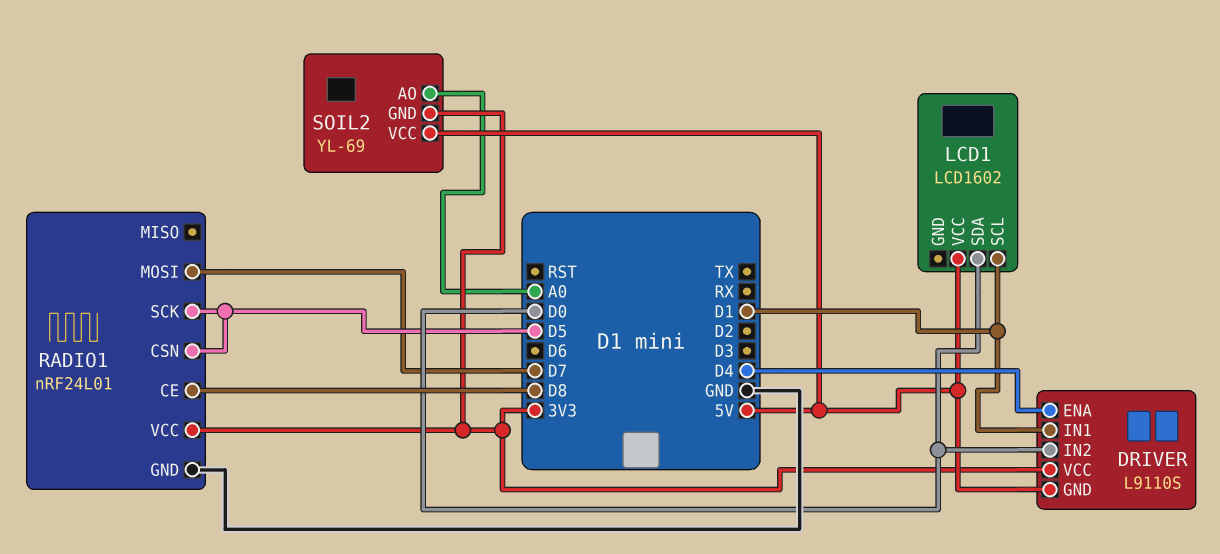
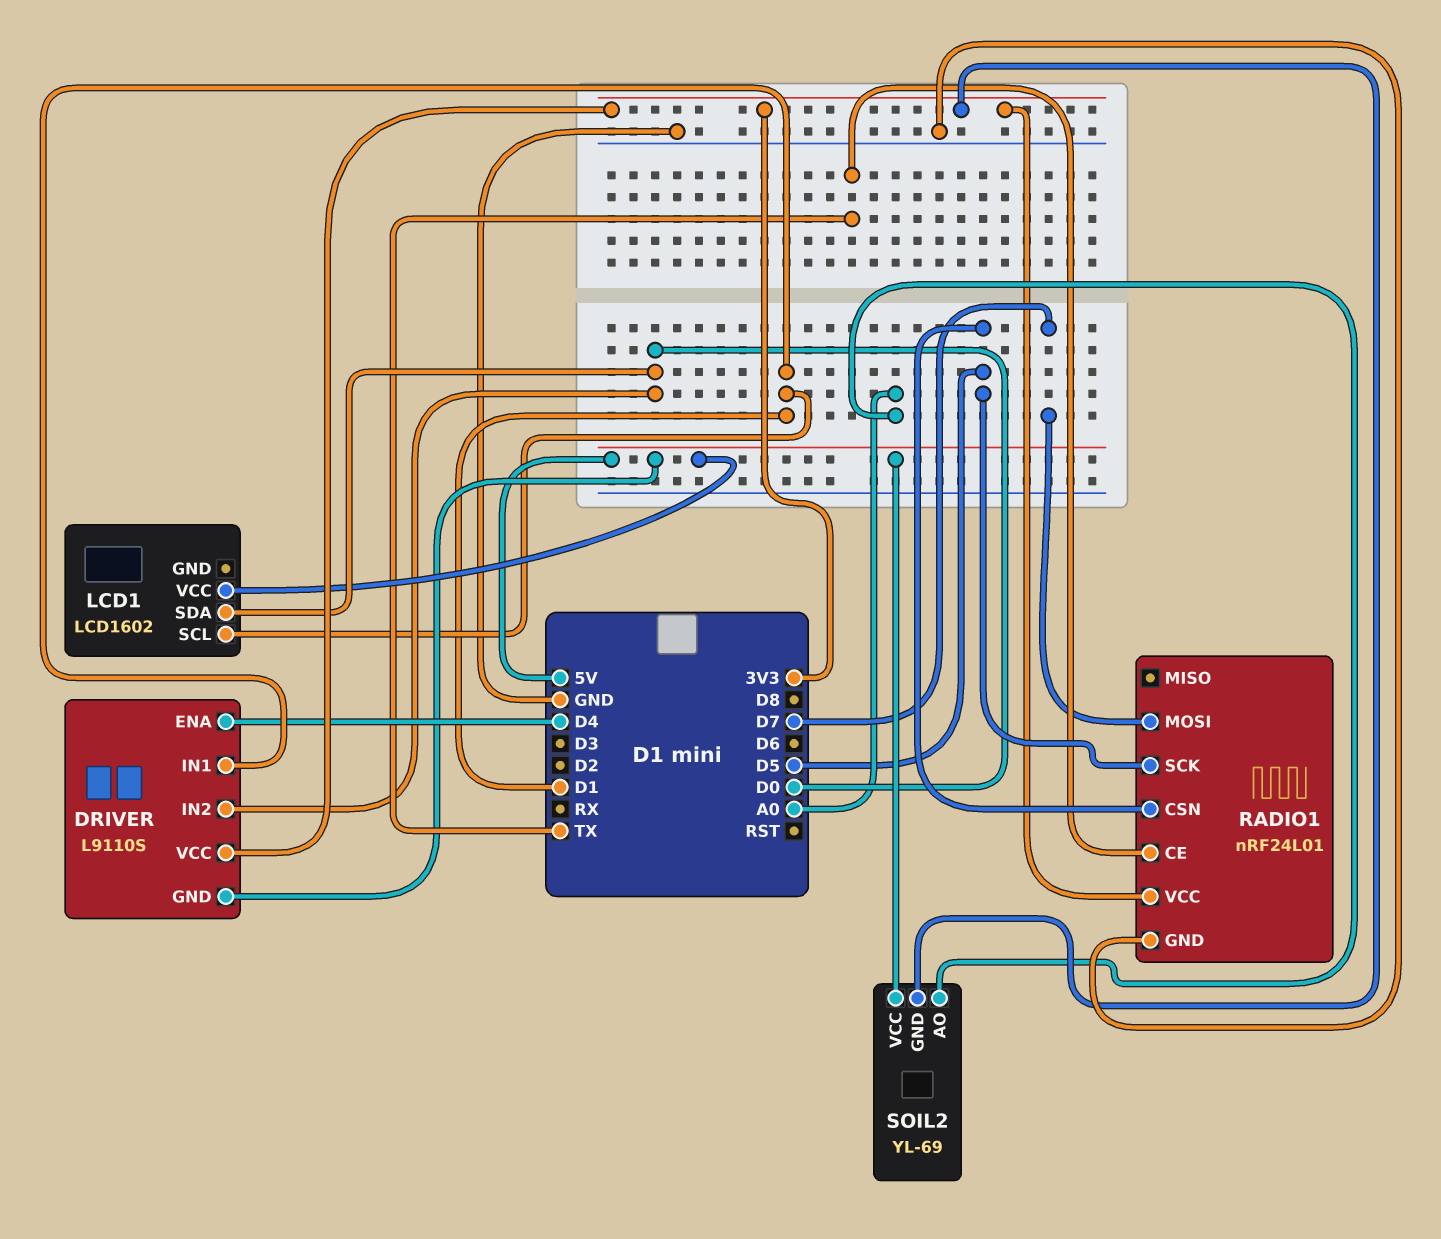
RADIO1 pin CE: D8 -> TX

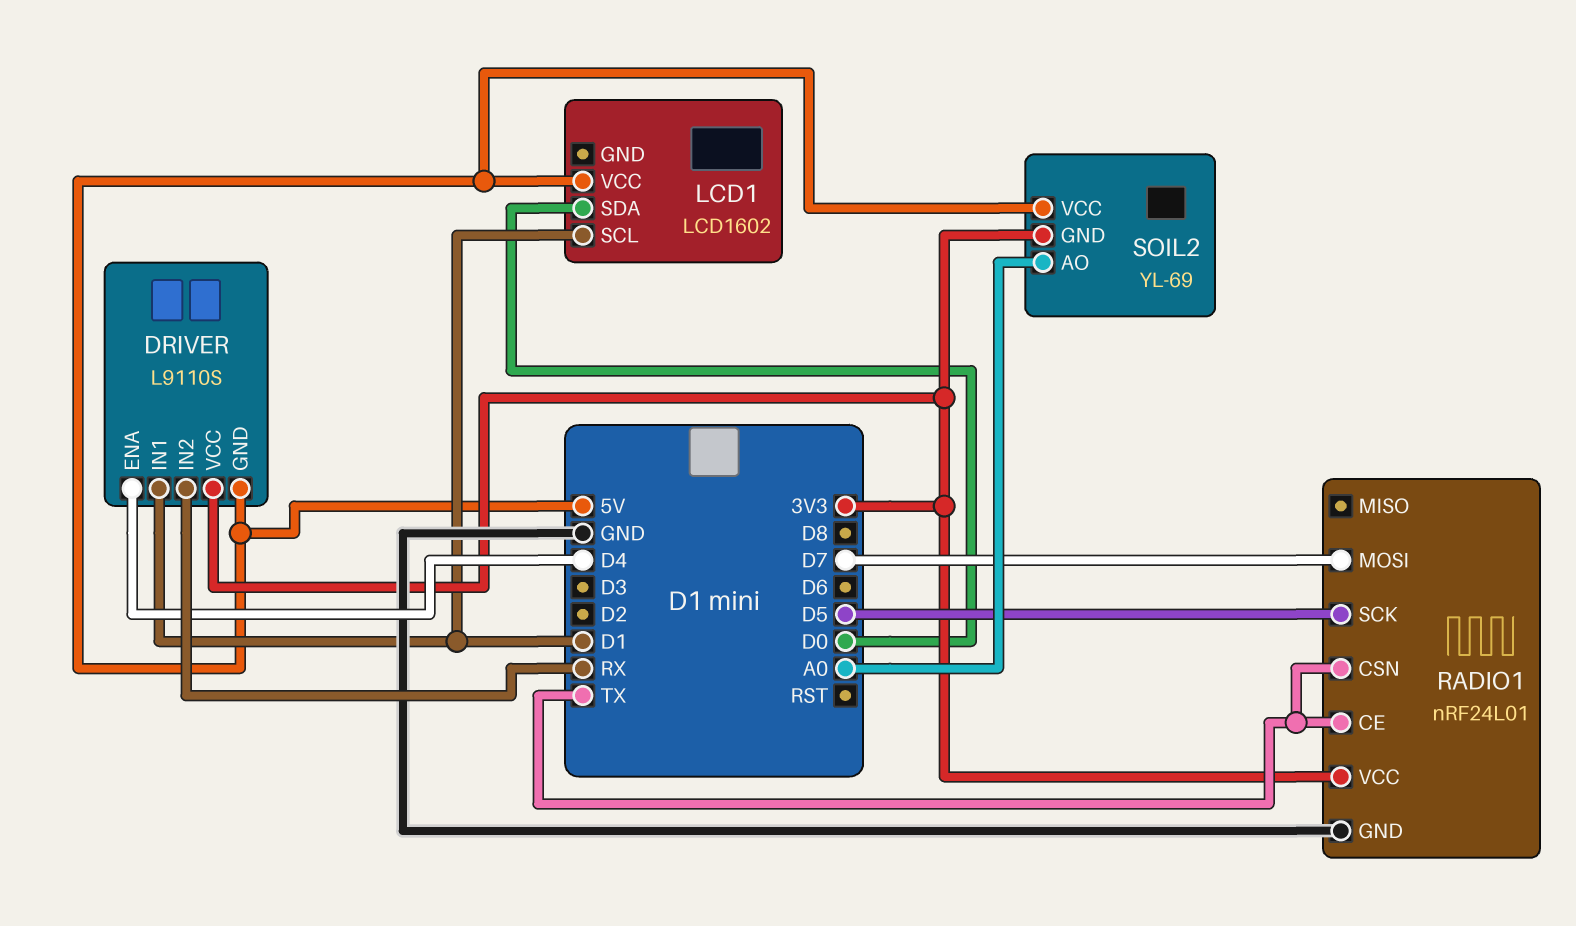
DRIVER pin IN2: D0 -> RX
RADIO1 pin CSN: D5 -> TX

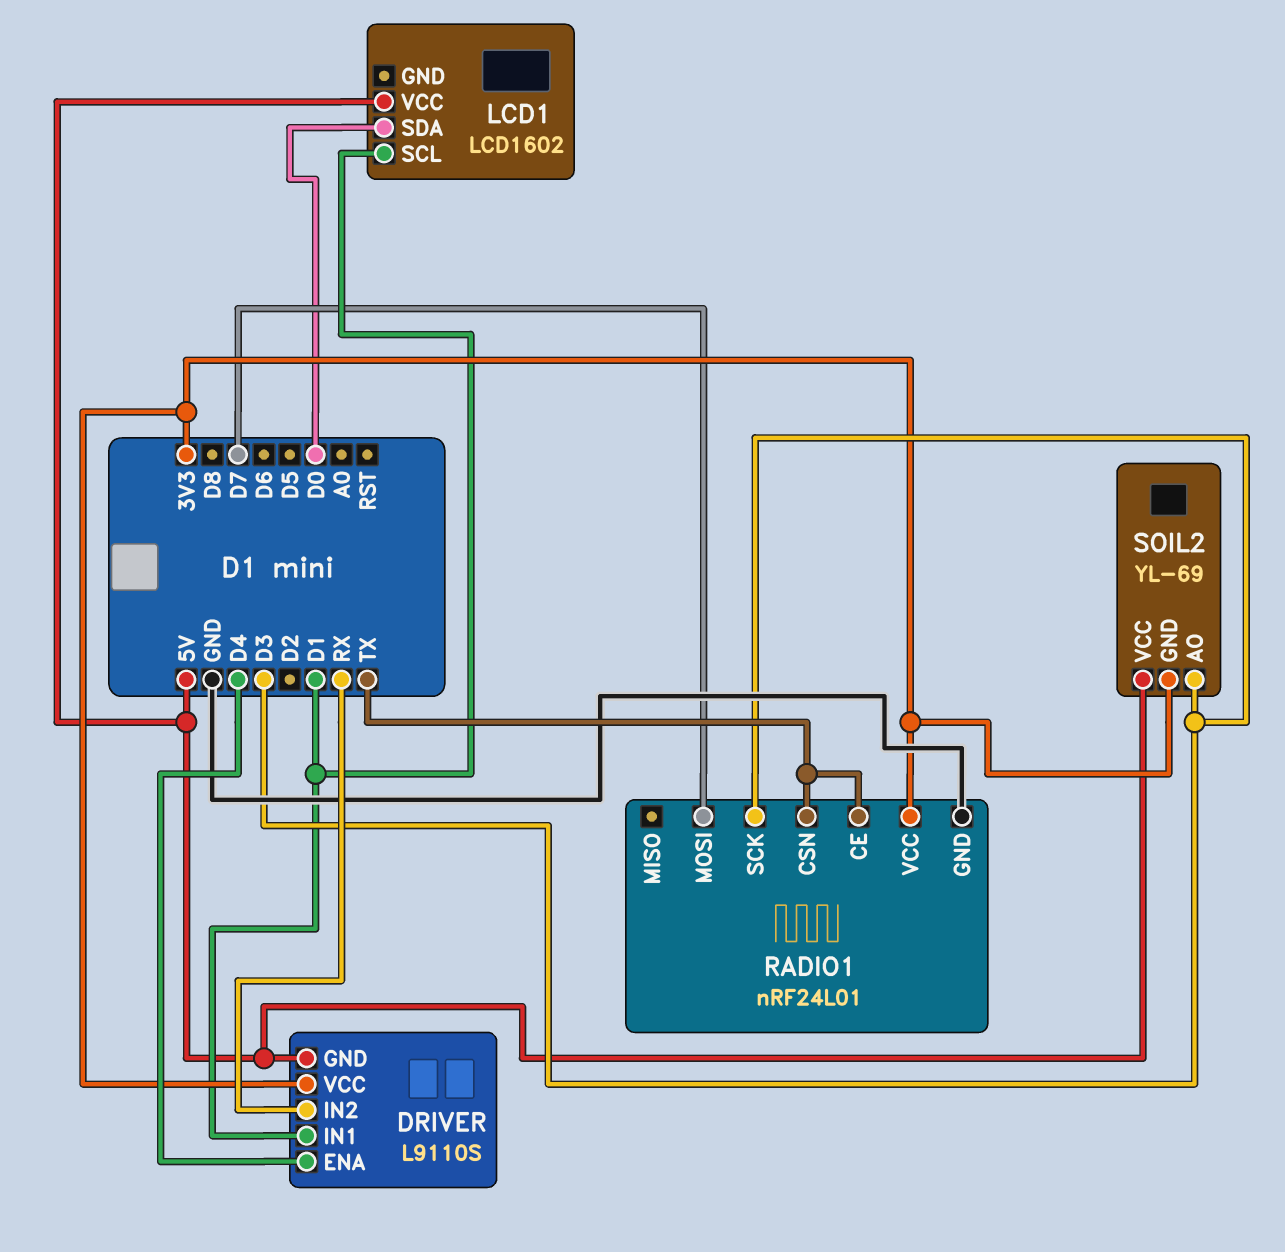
RADIO1 pin SCK: D5 -> D3
SOIL2 pin AO: A0 -> D3

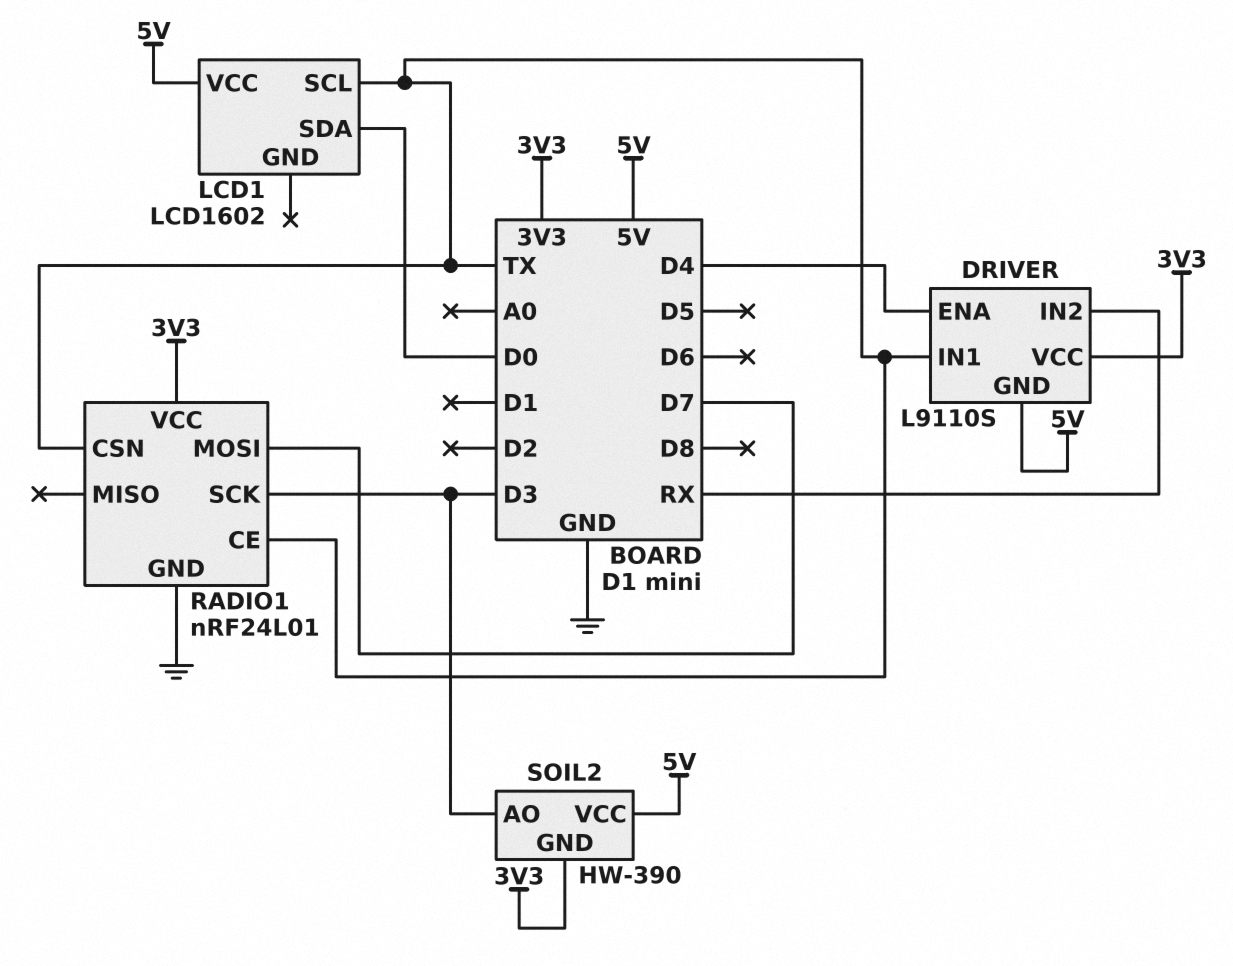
DRIVER pin IN1: D1 -> TX
LCD1 pin SCL: D1 -> TX
SOIL2: YL-69 -> HW-390

